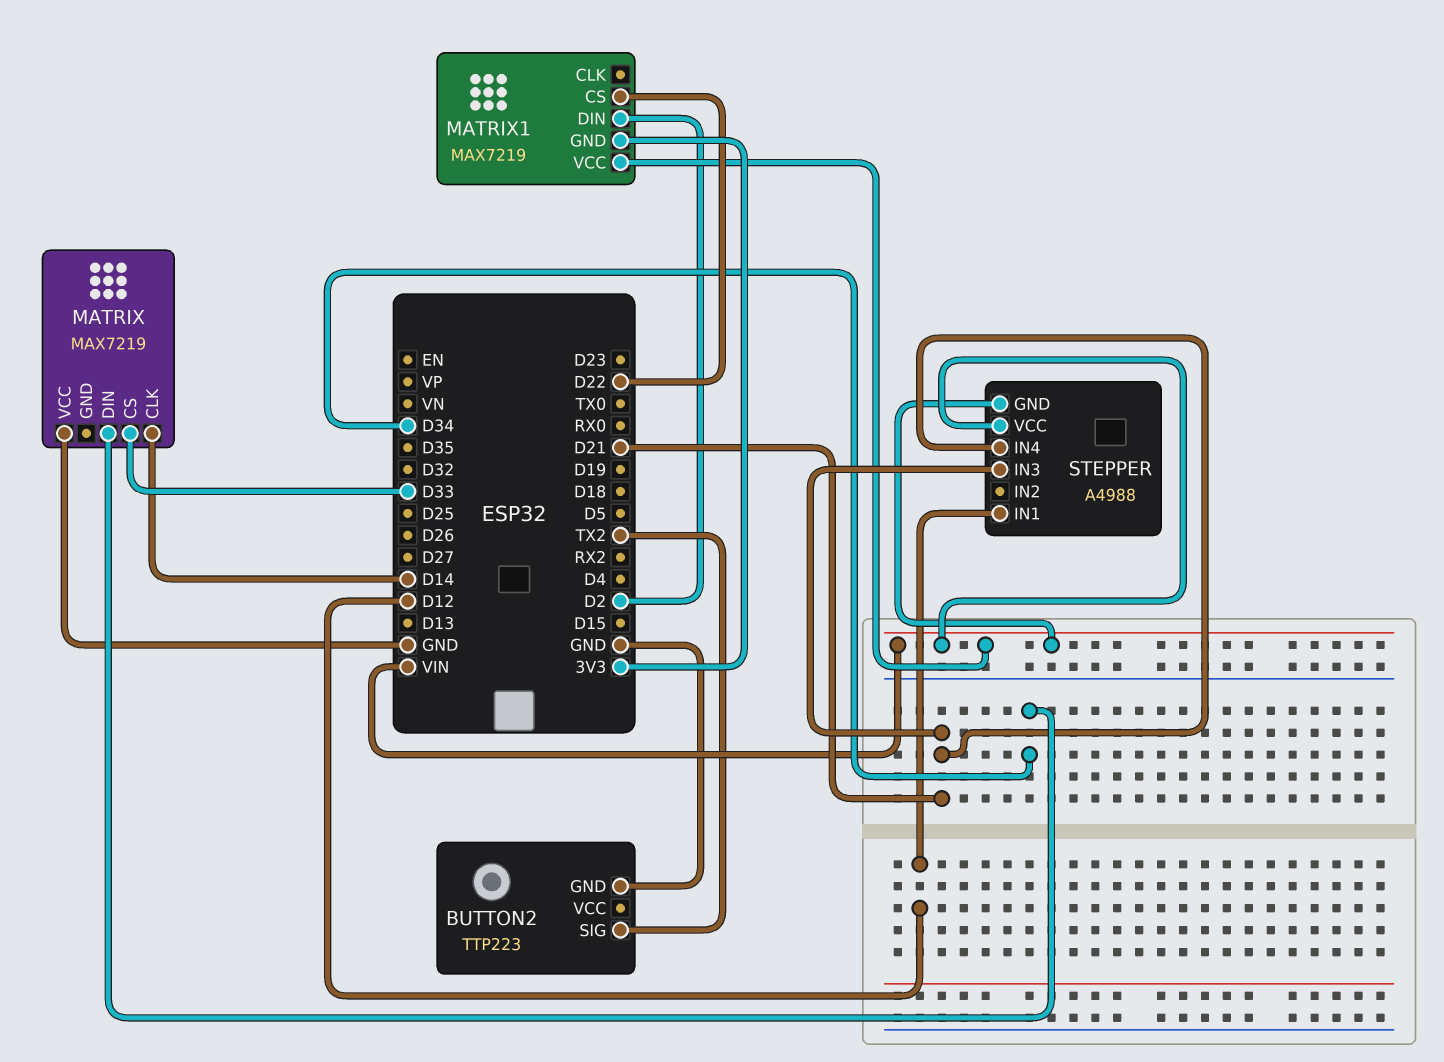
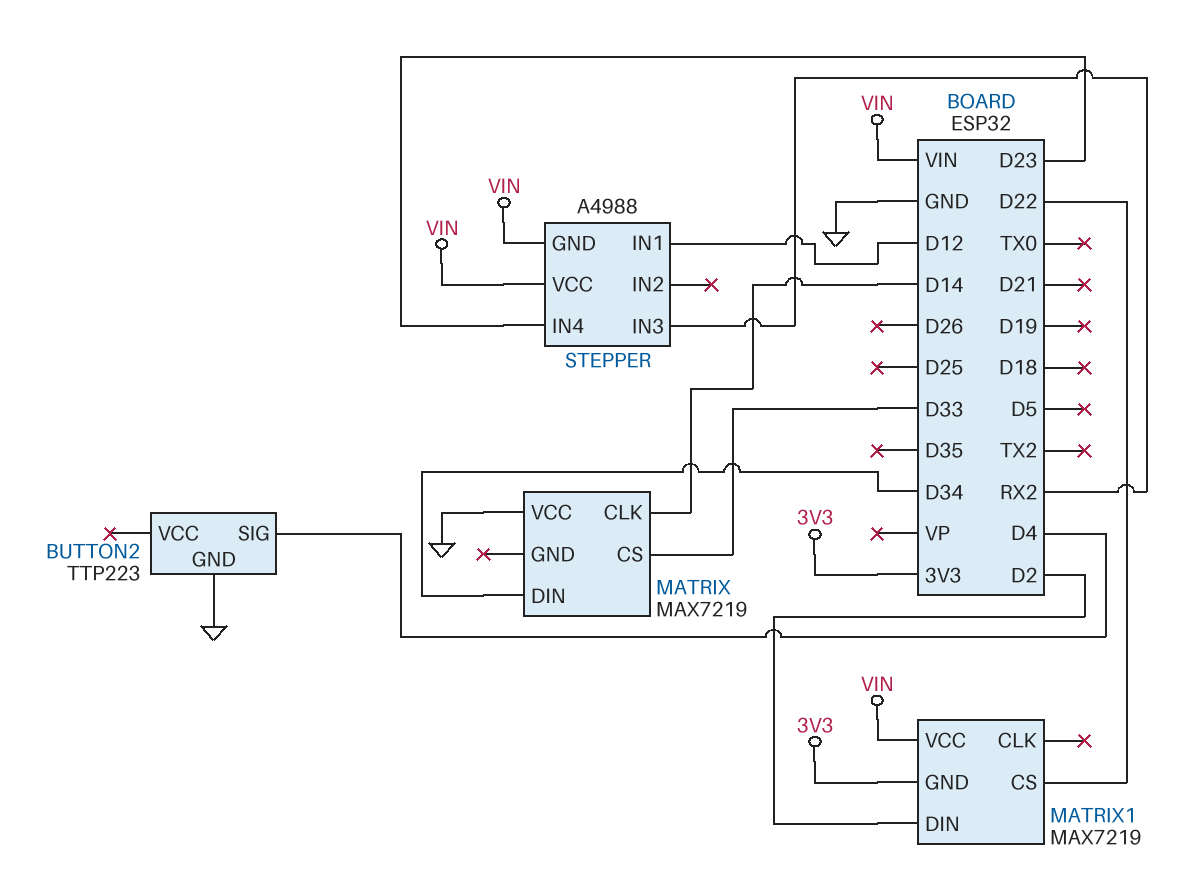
BUTTON2 pin SIG: TX2 -> D4
STEPPER pin IN3: D21 -> RX2
STEPPER pin IN4: D21 -> D23

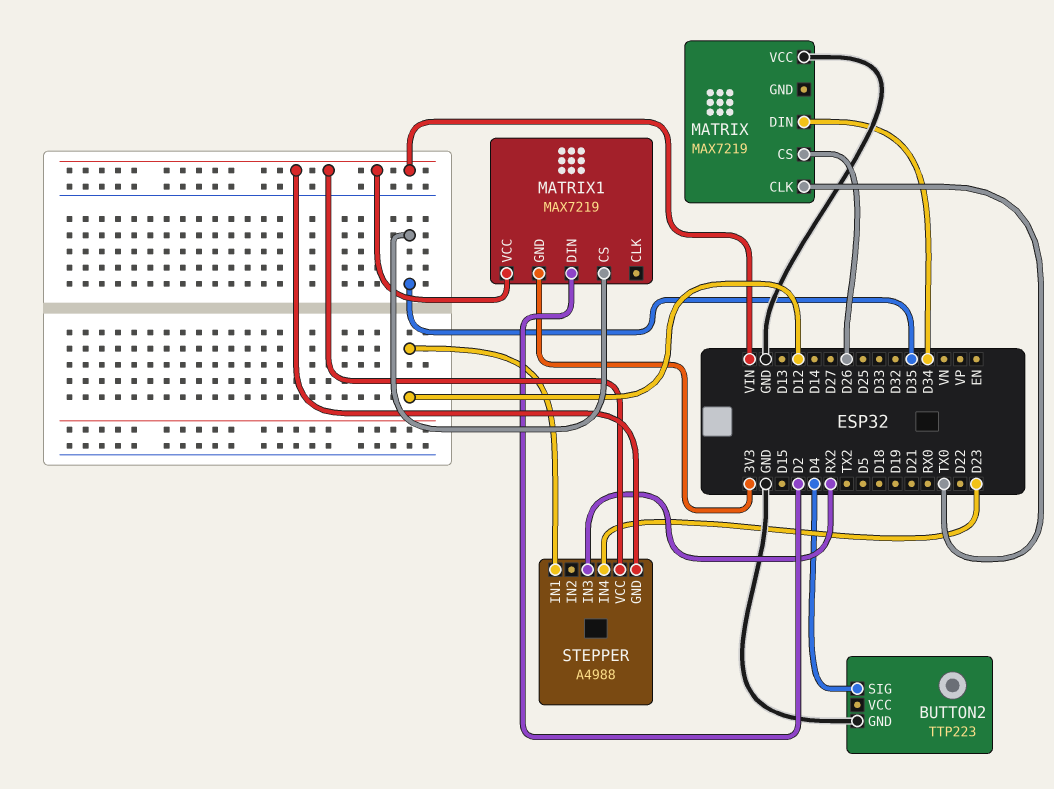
MATRIX pin CLK: D14 -> TX0
MATRIX pin CS: D33 -> D26
MATRIX1 pin CS: D22 -> D35

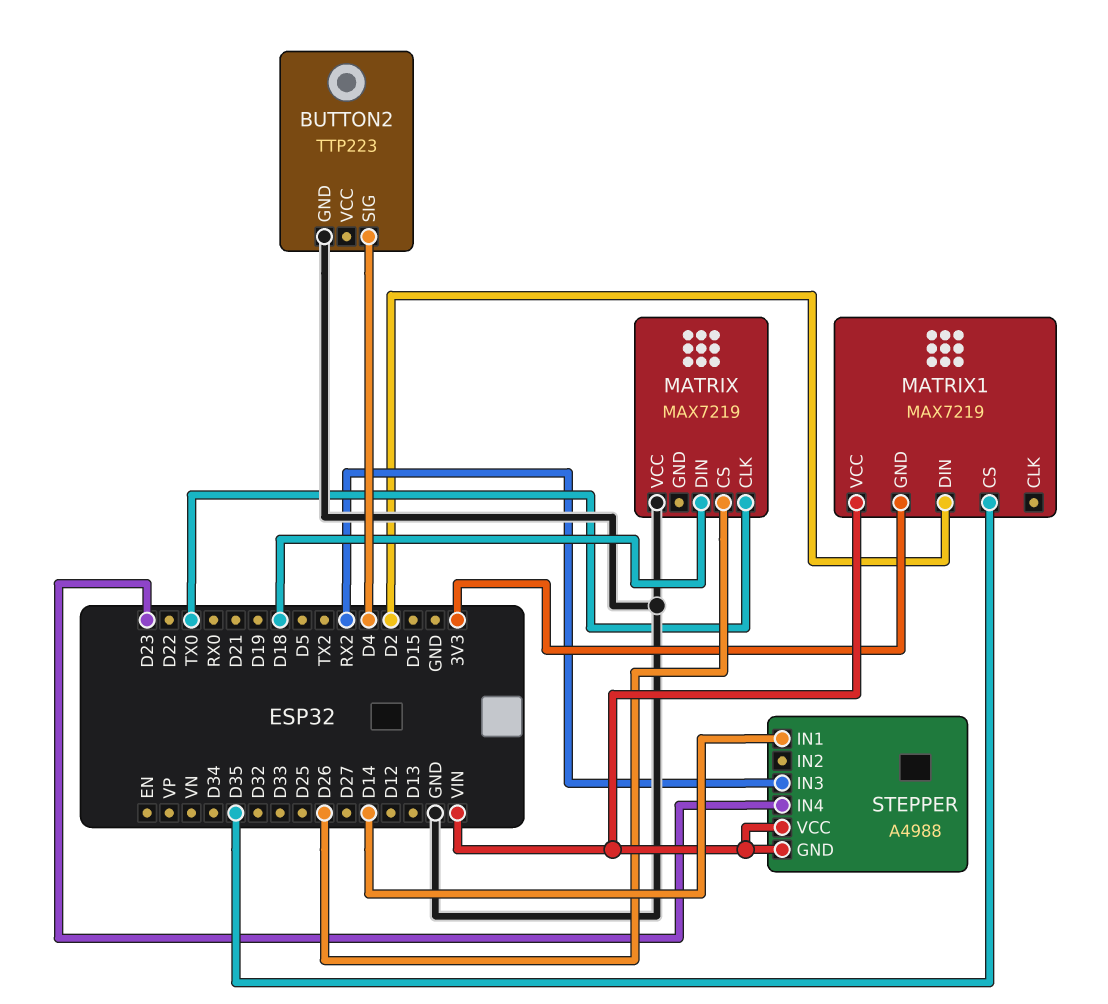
MATRIX pin DIN: D34 -> D18
STEPPER pin IN1: D12 -> D14

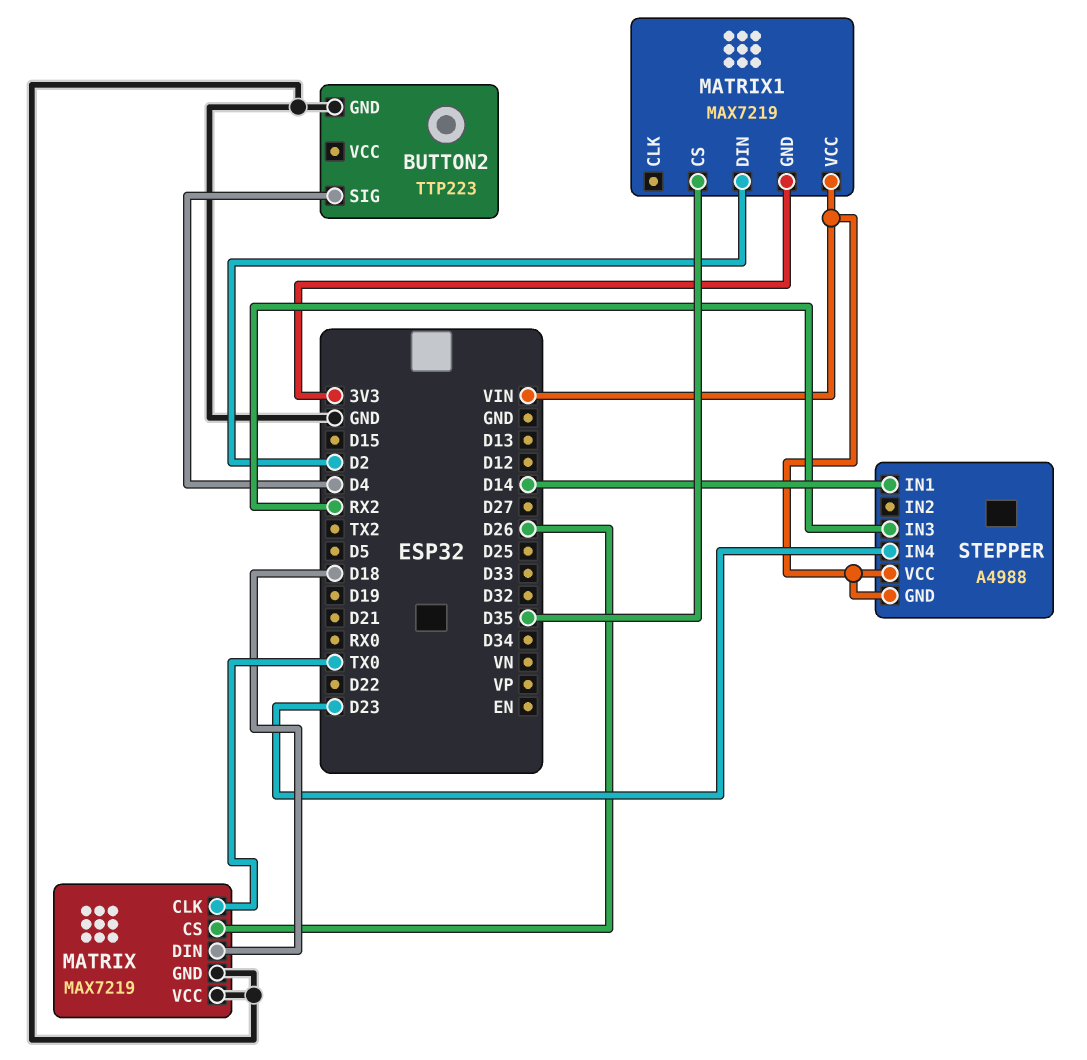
MATRIX pin GND: none -> GND

